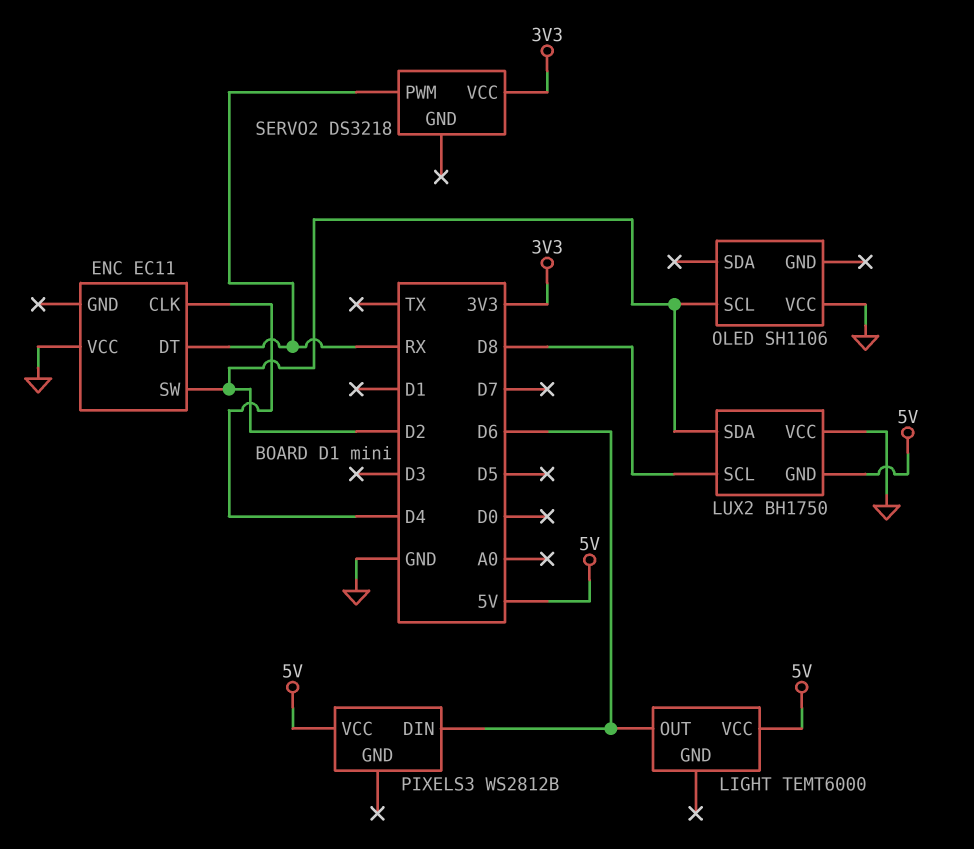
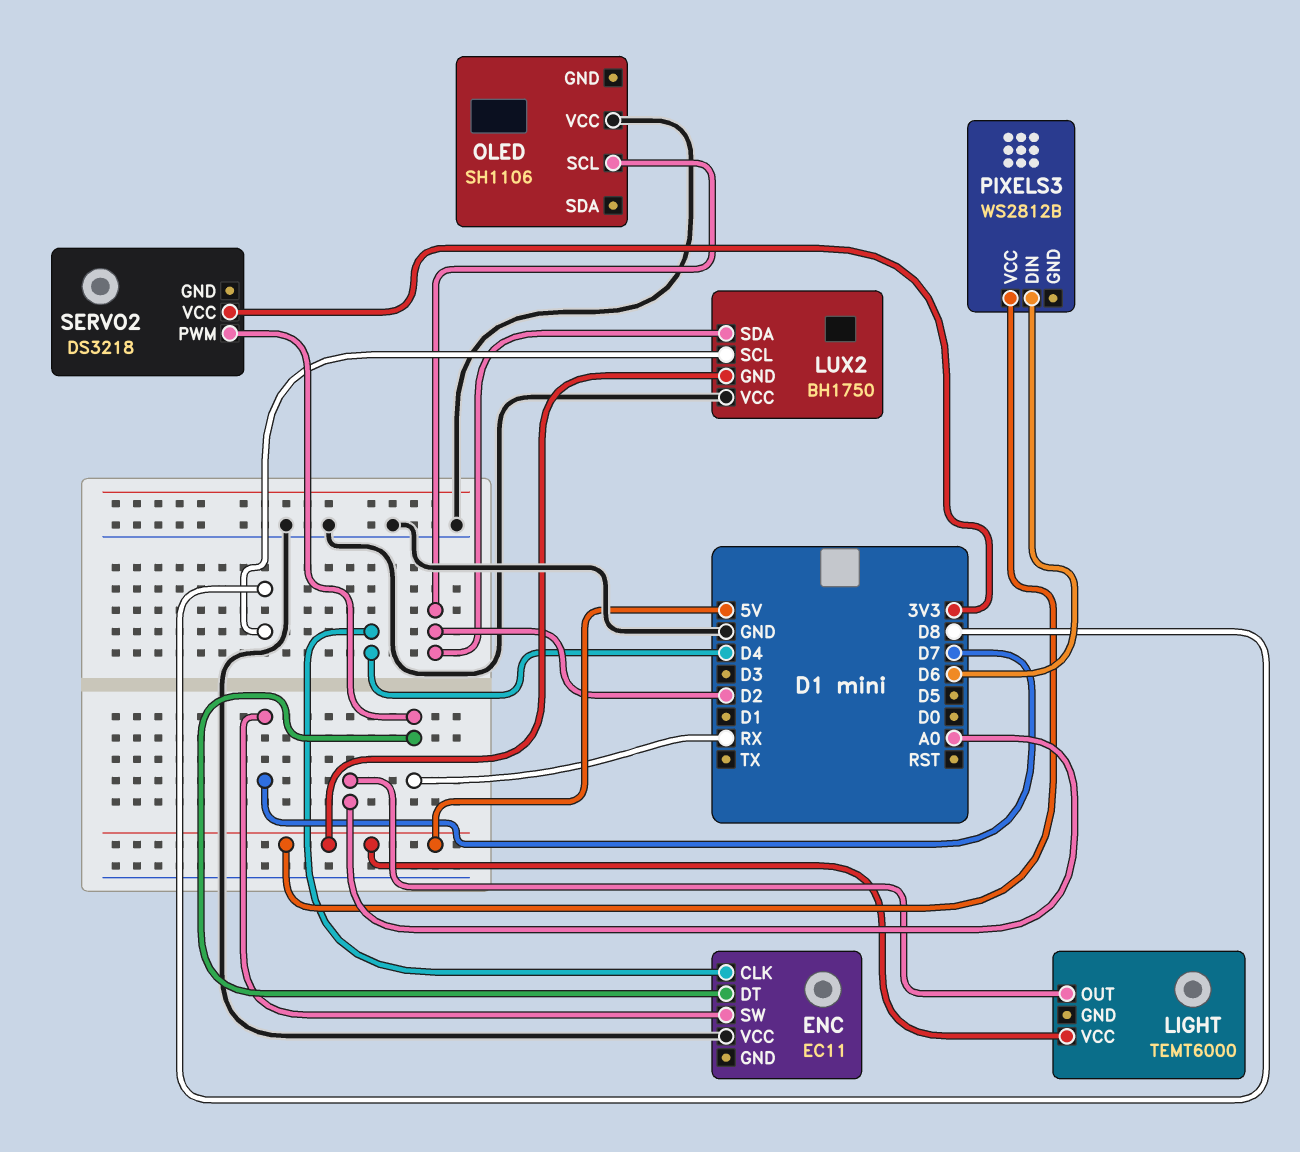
ENC pin SW: D2 -> D7
LIGHT pin OUT: D6 -> A0

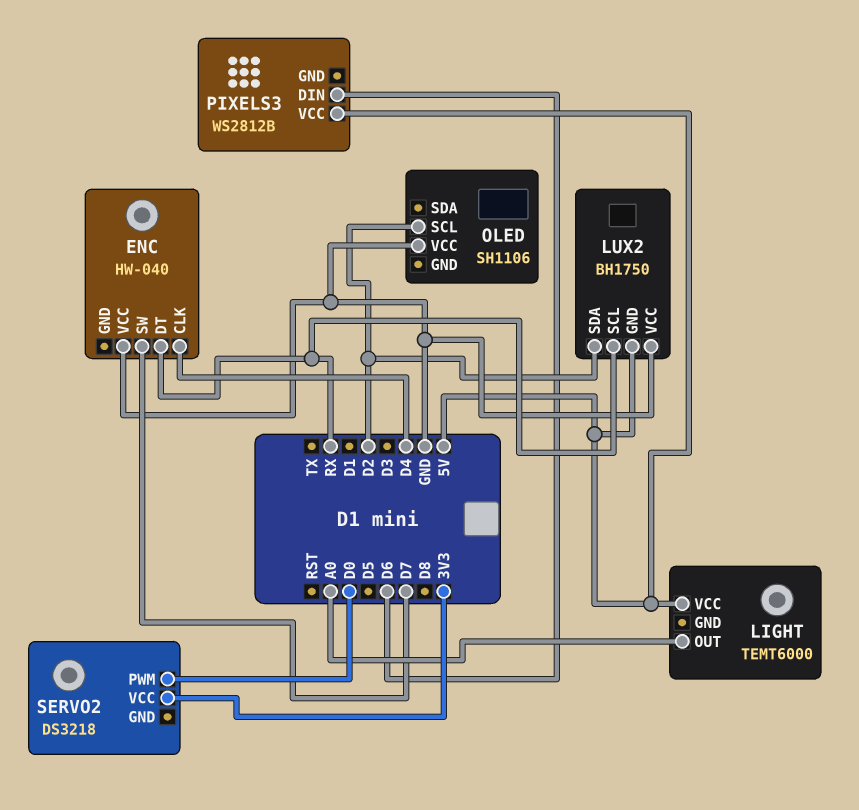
ENC: EC11 -> HW-040
LUX2 pin SCL: D8 -> RX
SERVO2 pin PWM: RX -> D0

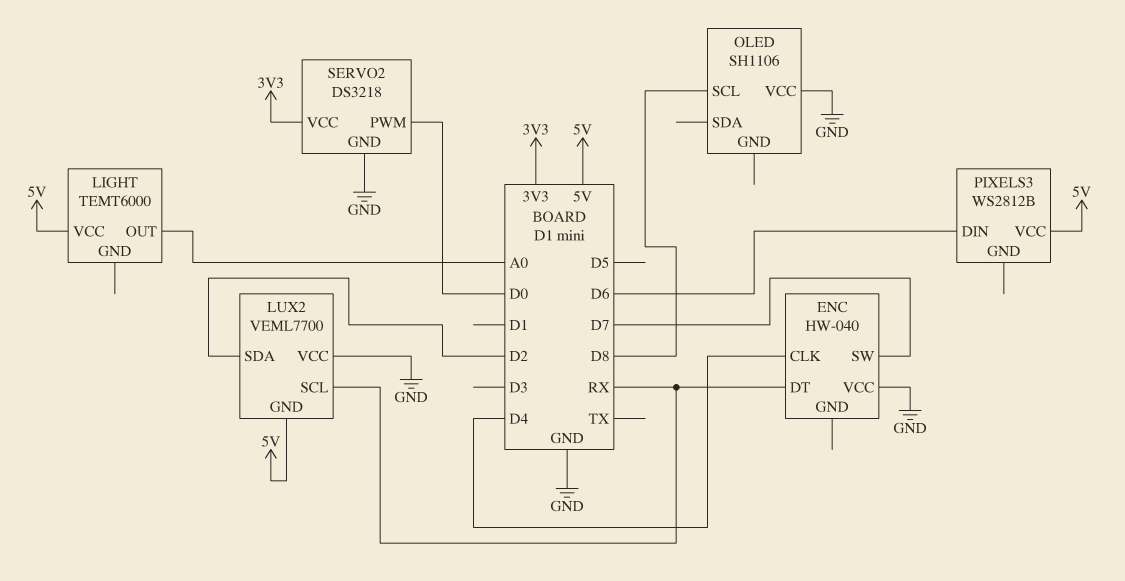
LUX2: BH1750 -> VEML7700
OLED pin SCL: D2 -> D8
SERVO2 pin GND: none -> GND

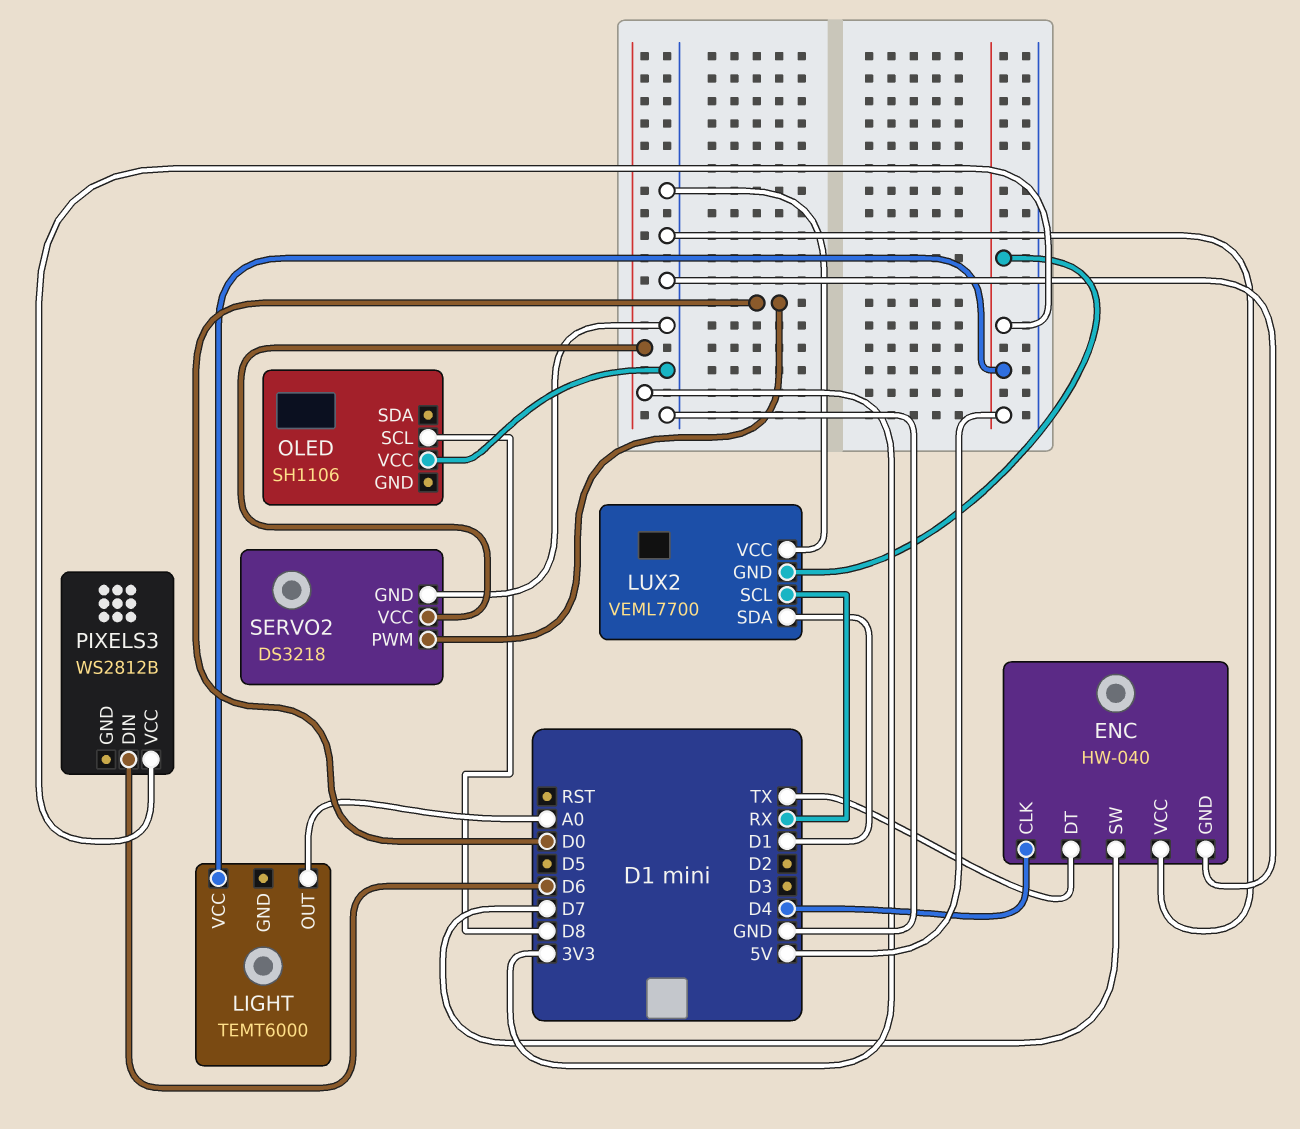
ENC pin DT: RX -> TX
ENC pin GND: none -> GND
LUX2 pin SDA: D2 -> D1

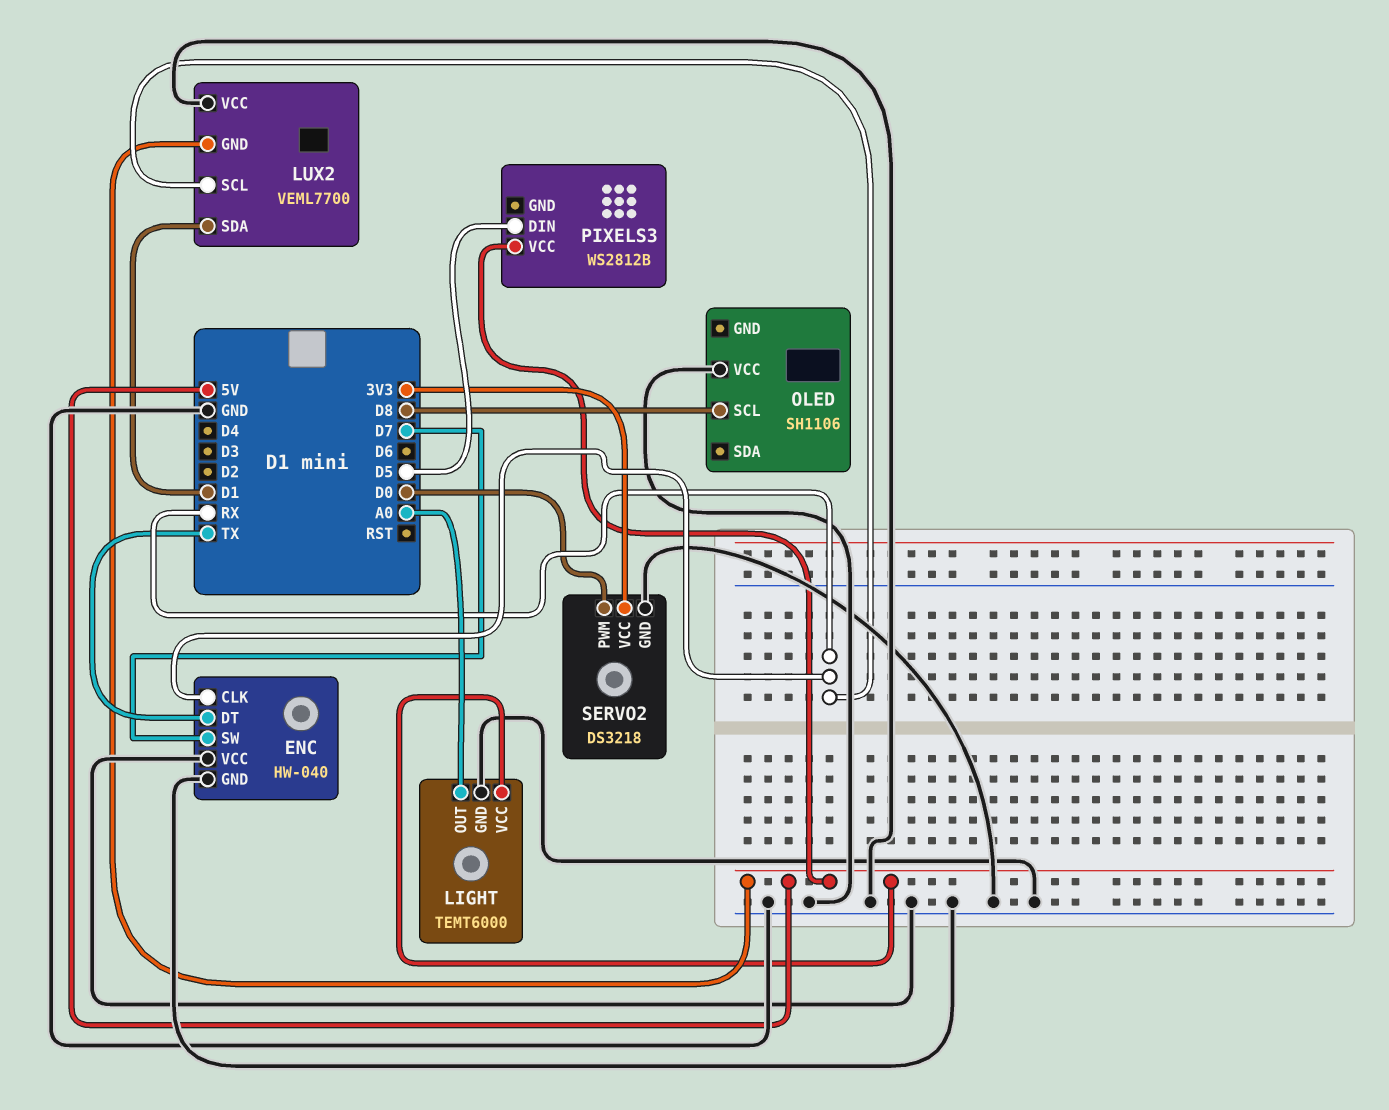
ENC pin CLK: D4 -> RX
LIGHT pin GND: none -> GND
PIXELS3 pin DIN: D6 -> D5

